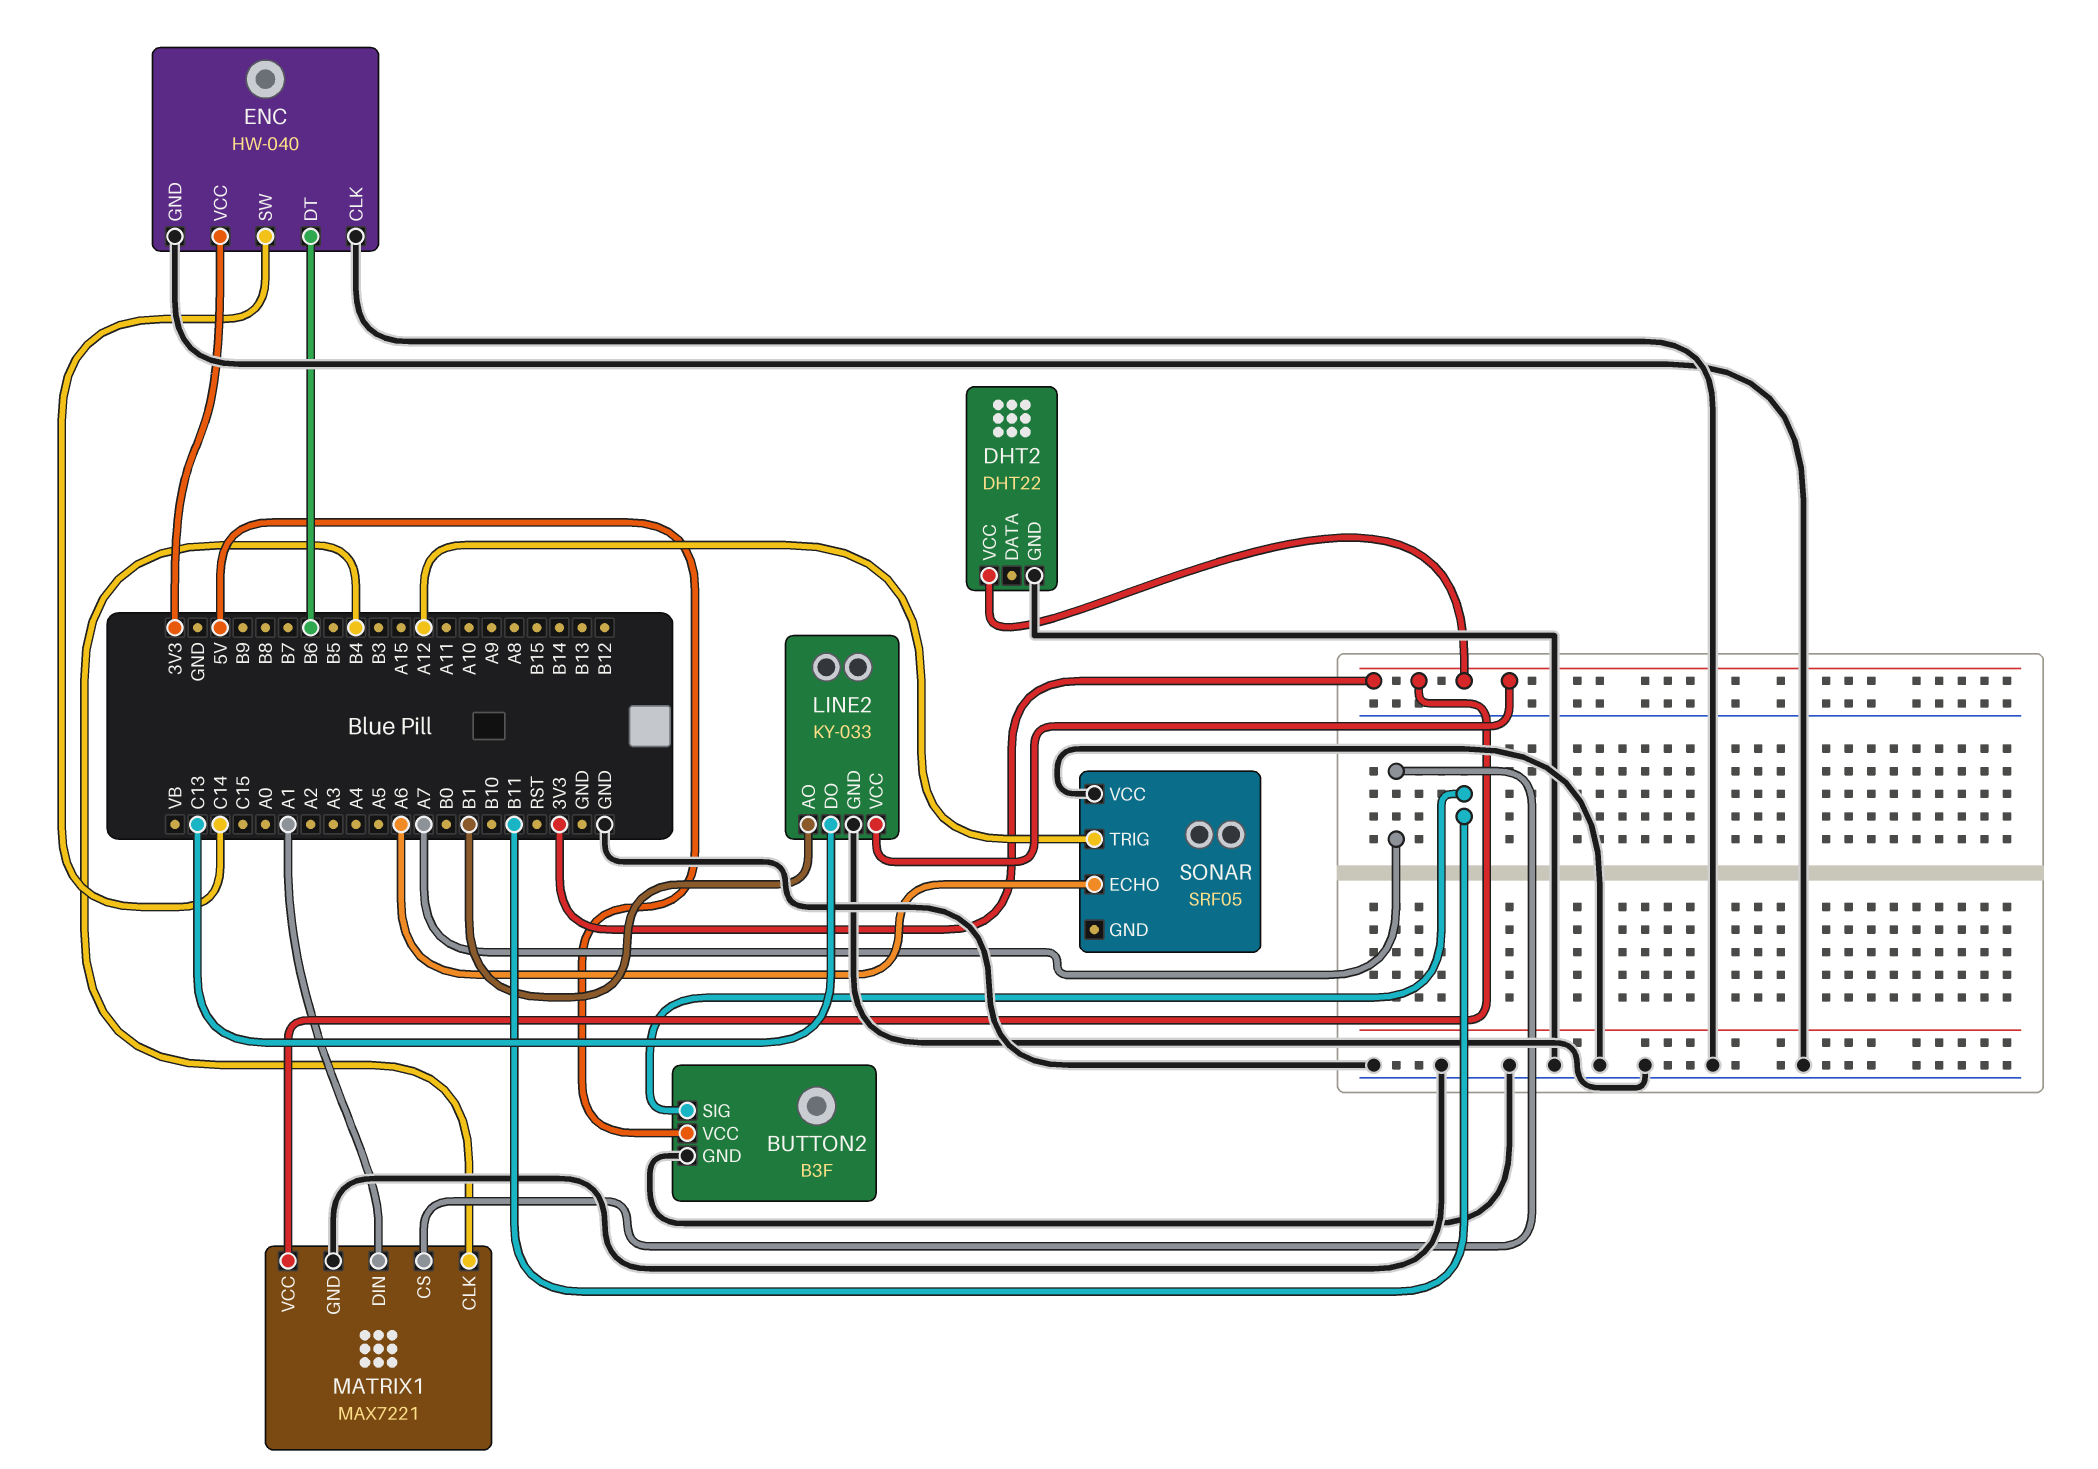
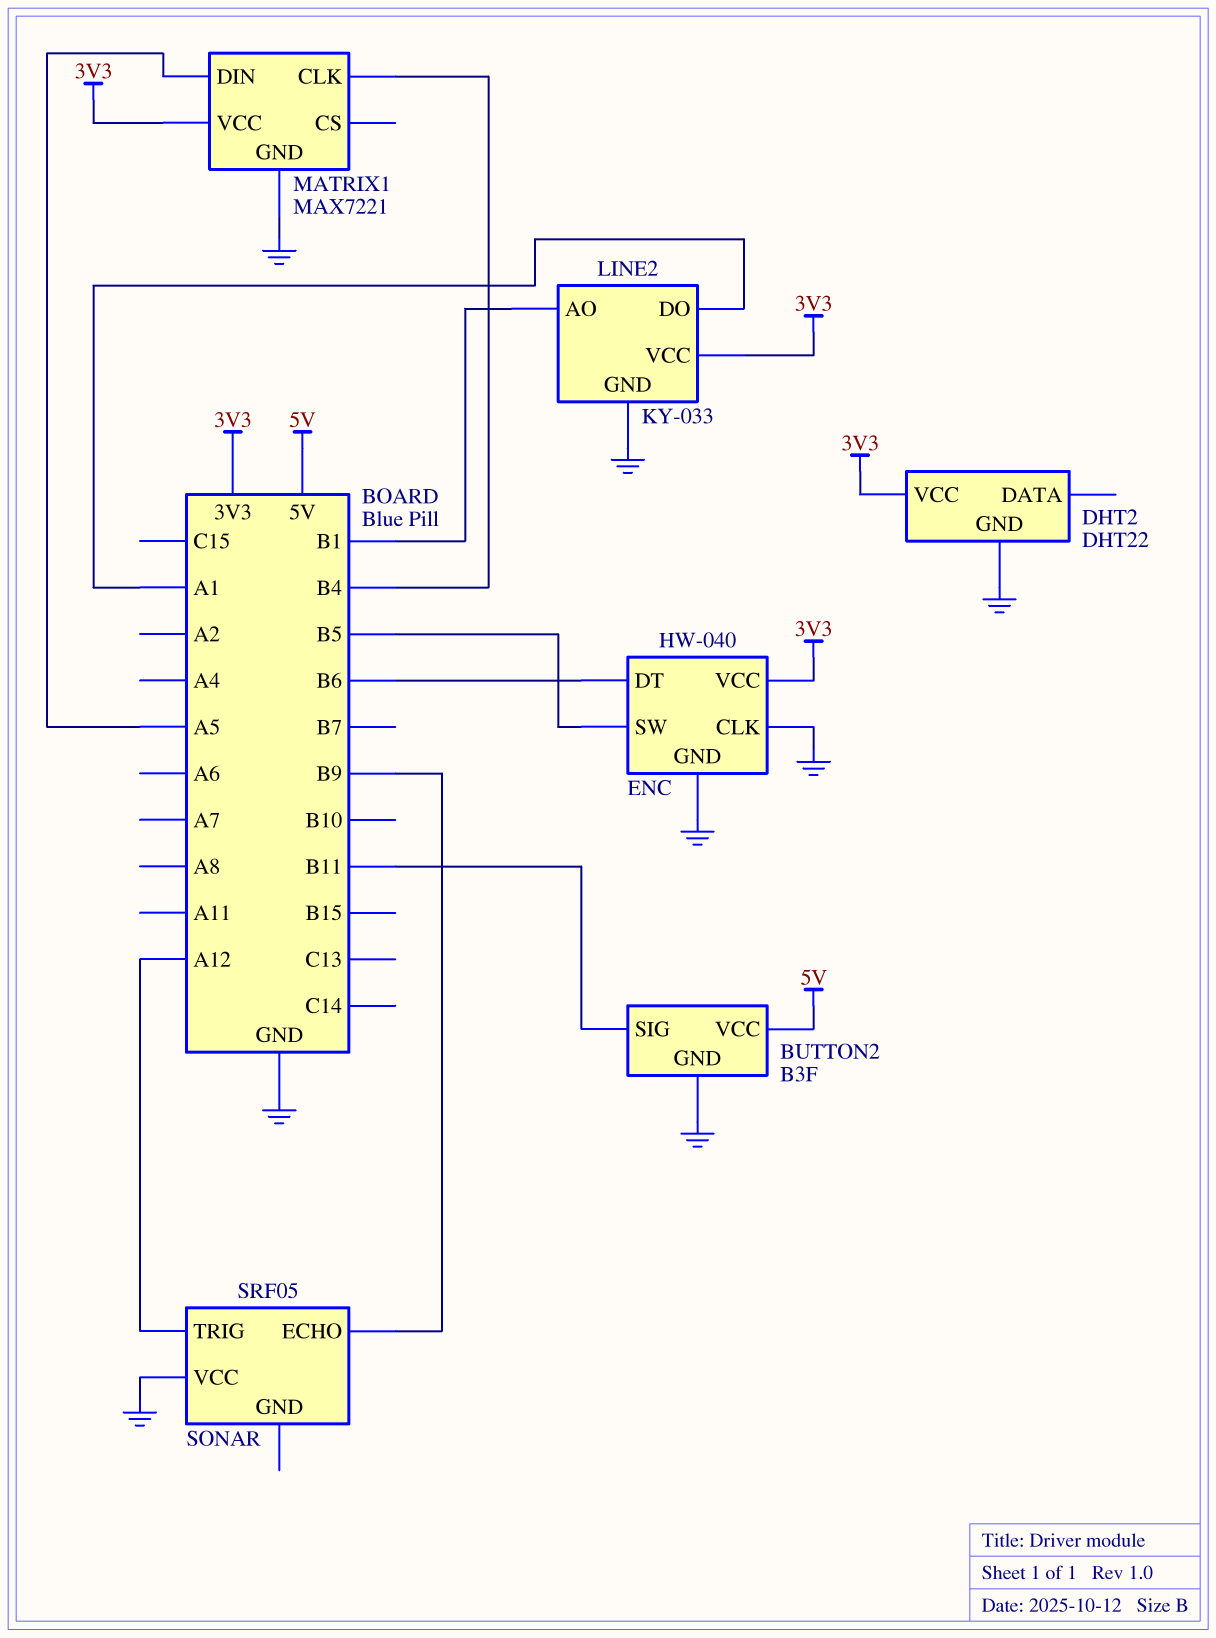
ENC pin SW: C14 -> B5
LINE2 pin DO: C13 -> A1
MATRIX1 pin CS: A7 -> none
MATRIX1 pin DIN: A1 -> A5
SONAR pin ECHO: A6 -> B9

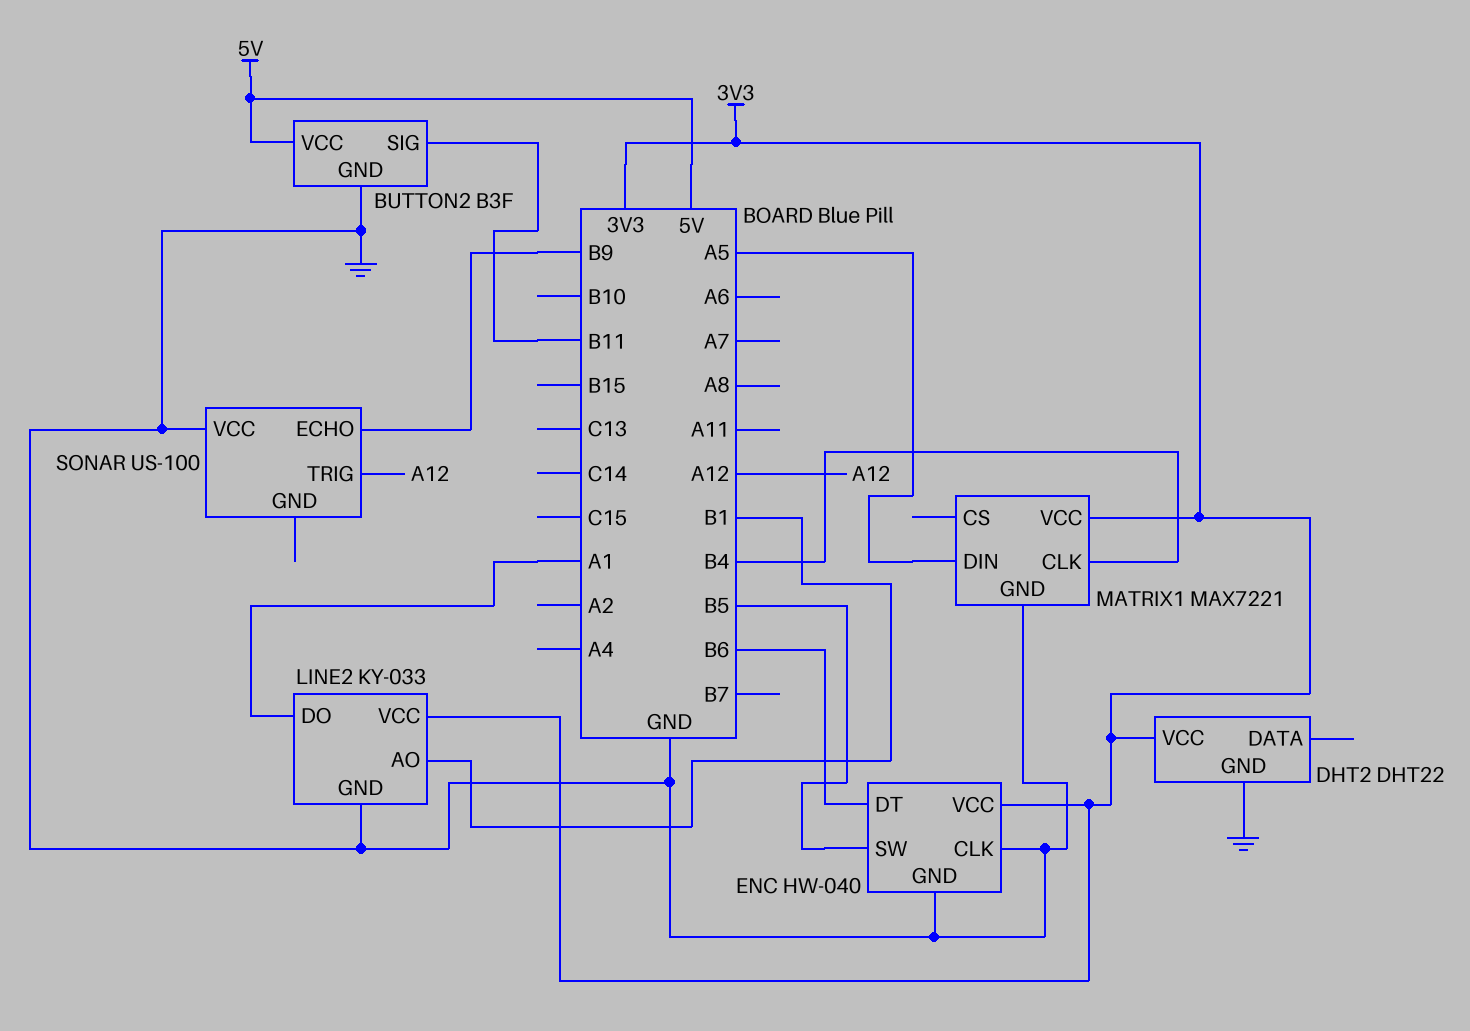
SONAR: SRF05 -> US-100

